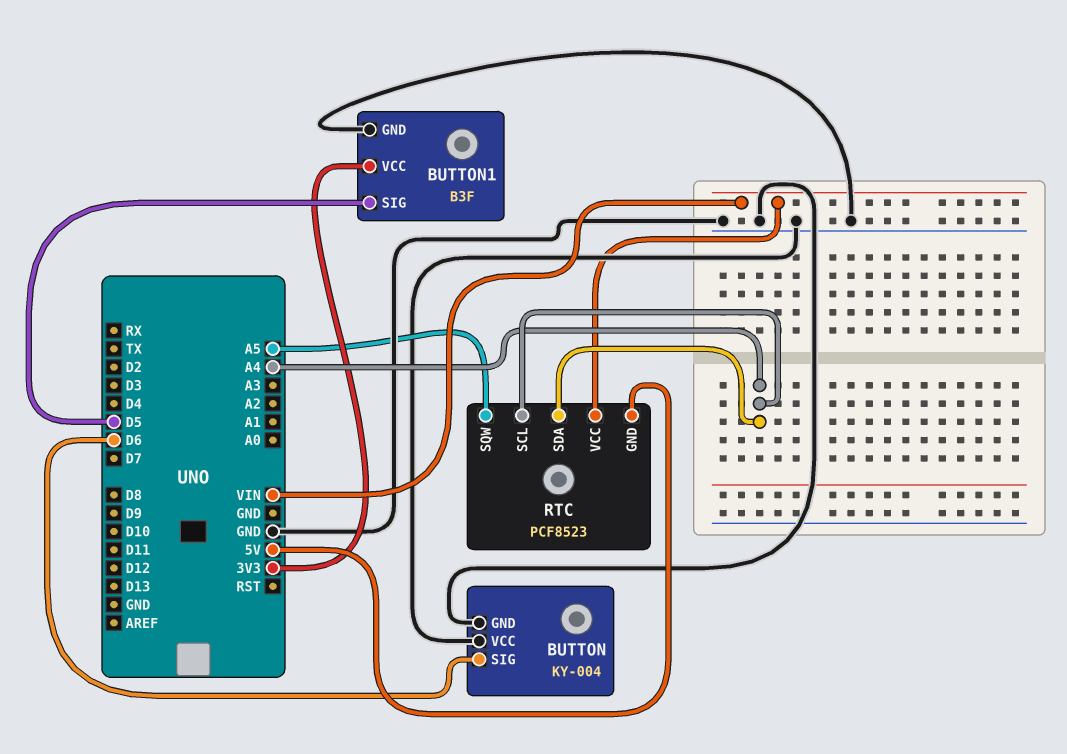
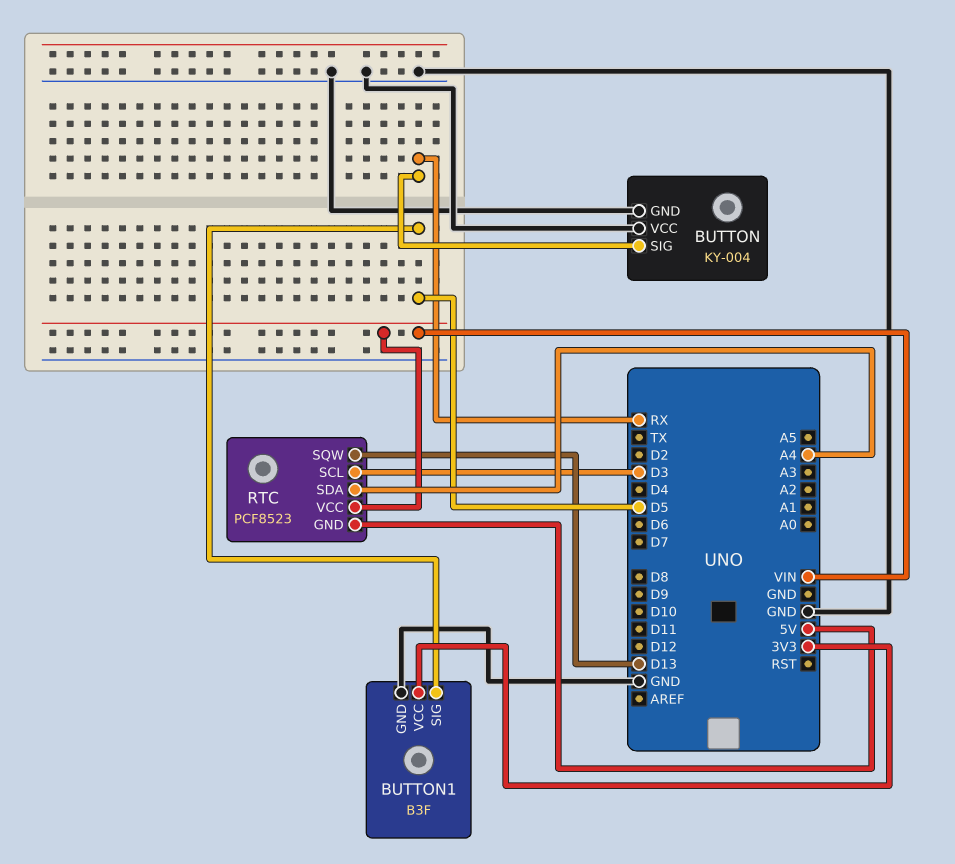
BUTTON pin SIG: D6 -> RX
RTC pin SCL: A4 -> D3
RTC pin SQW: A5 -> D13

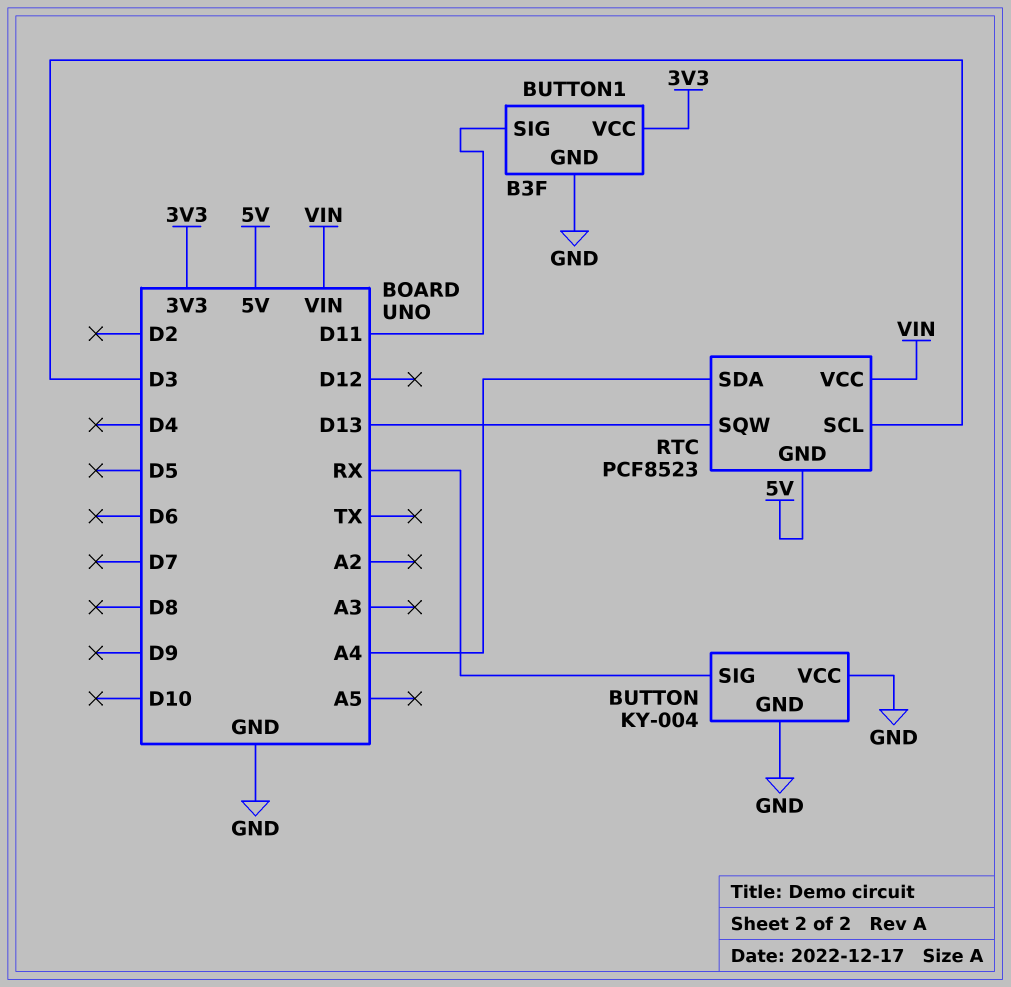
BUTTON1 pin SIG: D5 -> D11

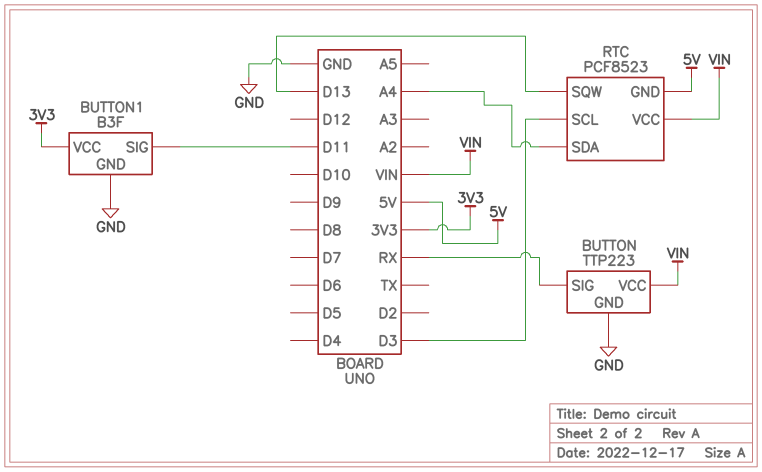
BUTTON: KY-004 -> TTP223
BUTTON pin VCC: GND -> VIN

